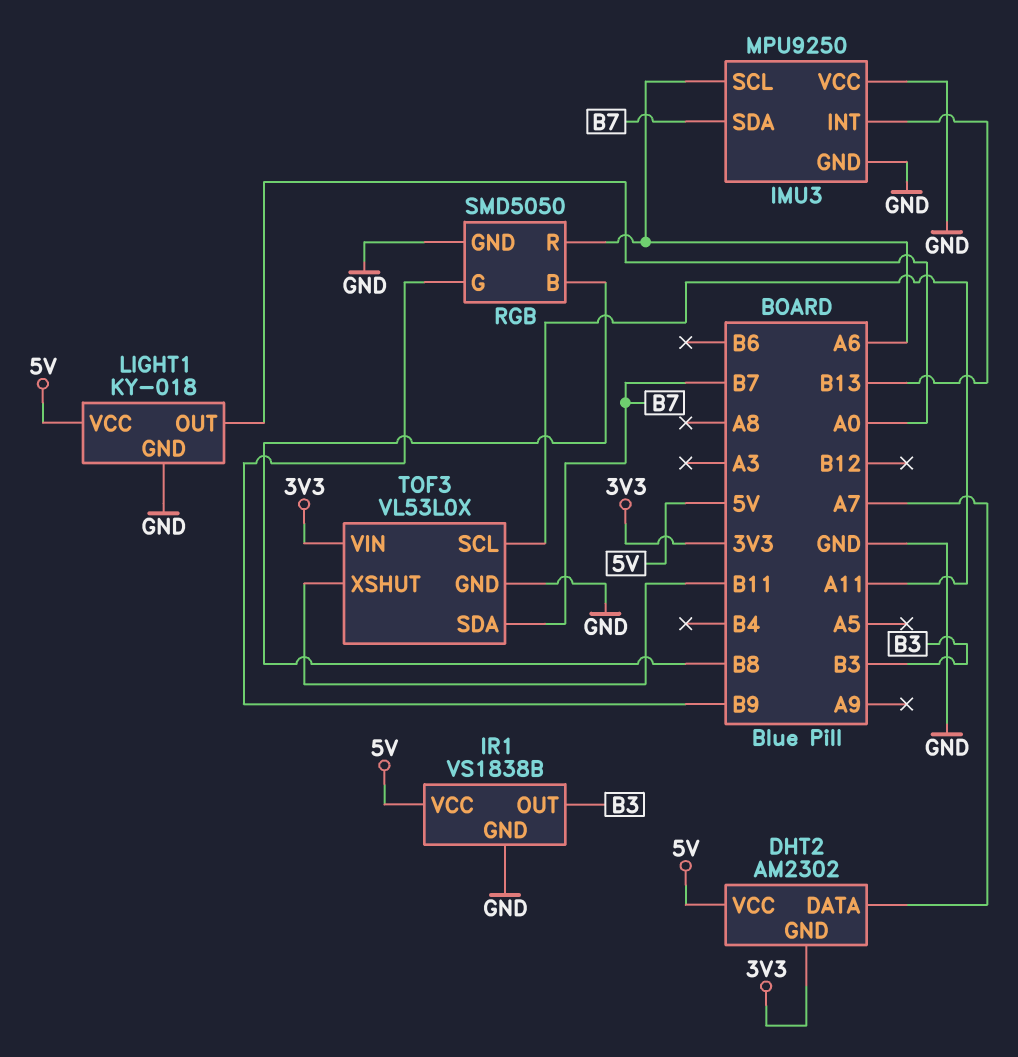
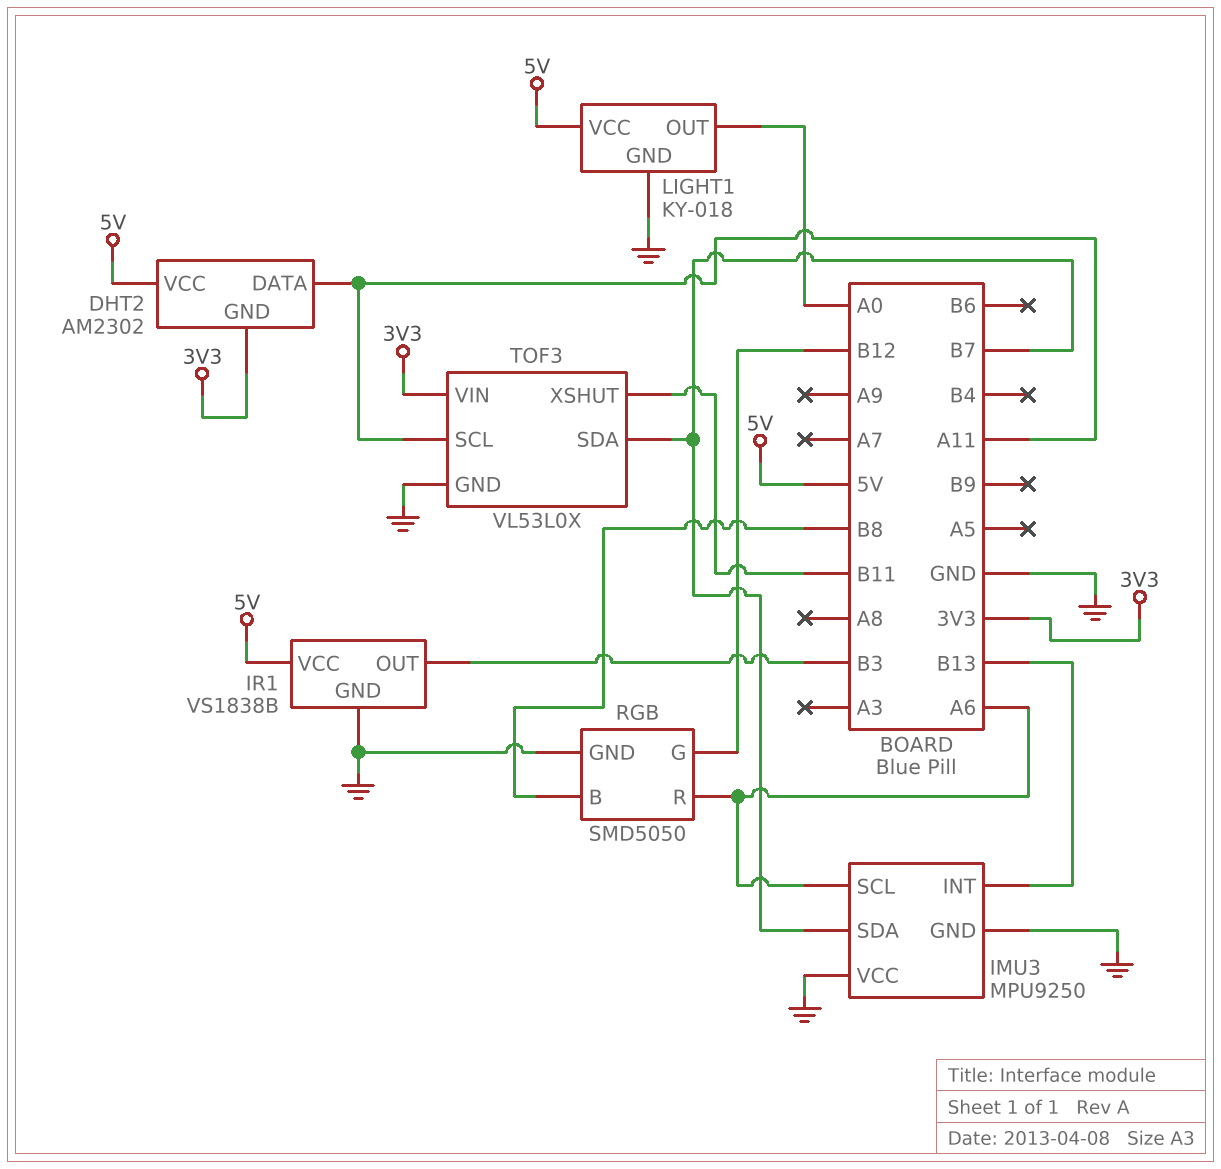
DHT2 pin DATA: A7 -> A11
RGB pin G: B9 -> B12

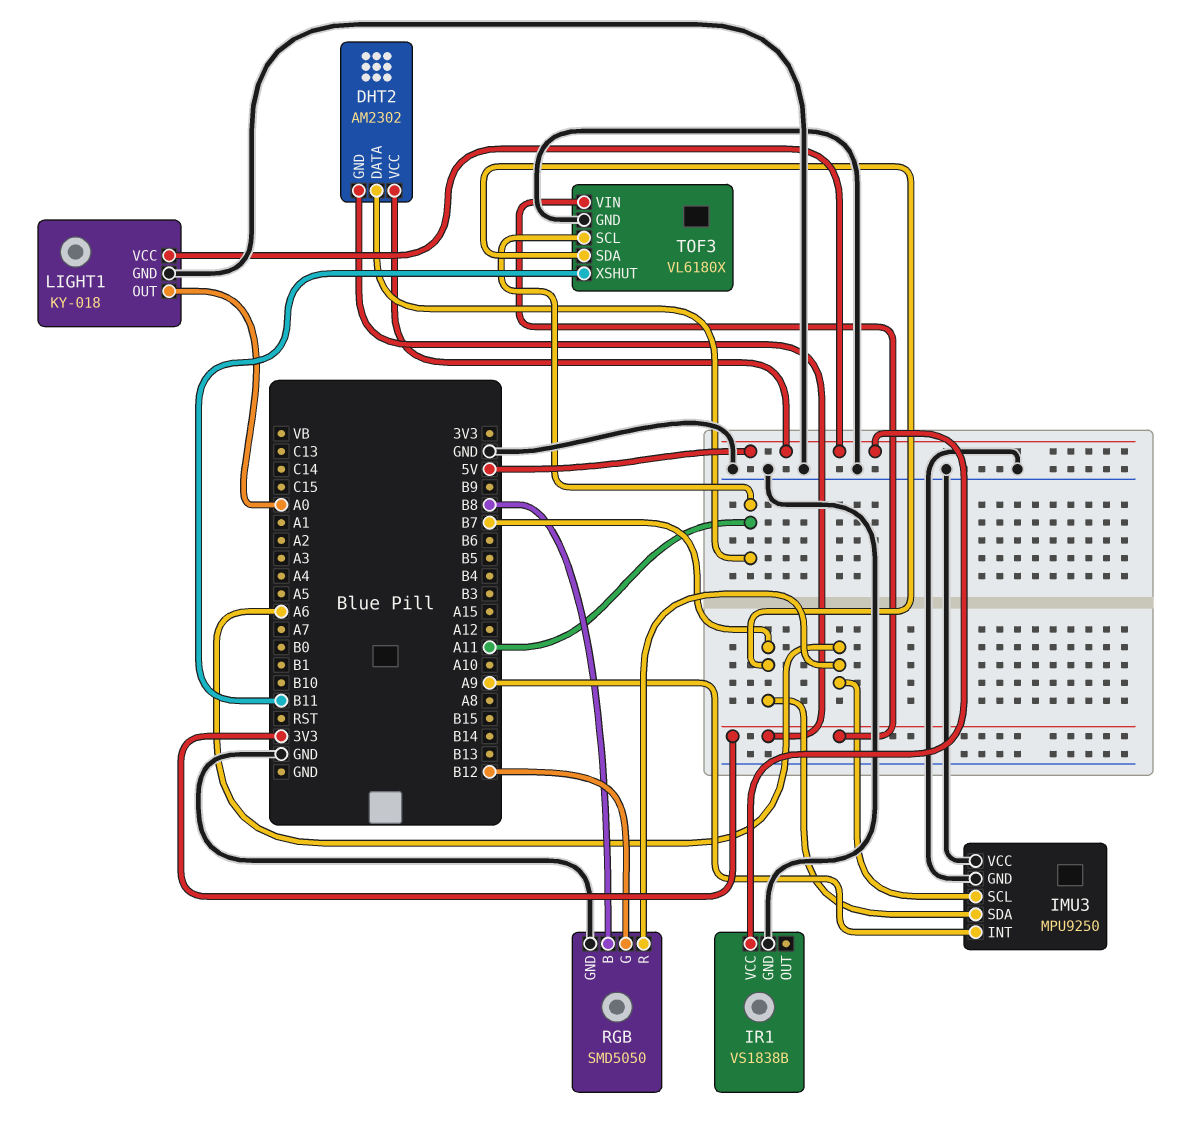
IMU3 pin INT: B13 -> A9
IR1 pin OUT: B3 -> none
TOF3: VL53L0X -> VL6180X

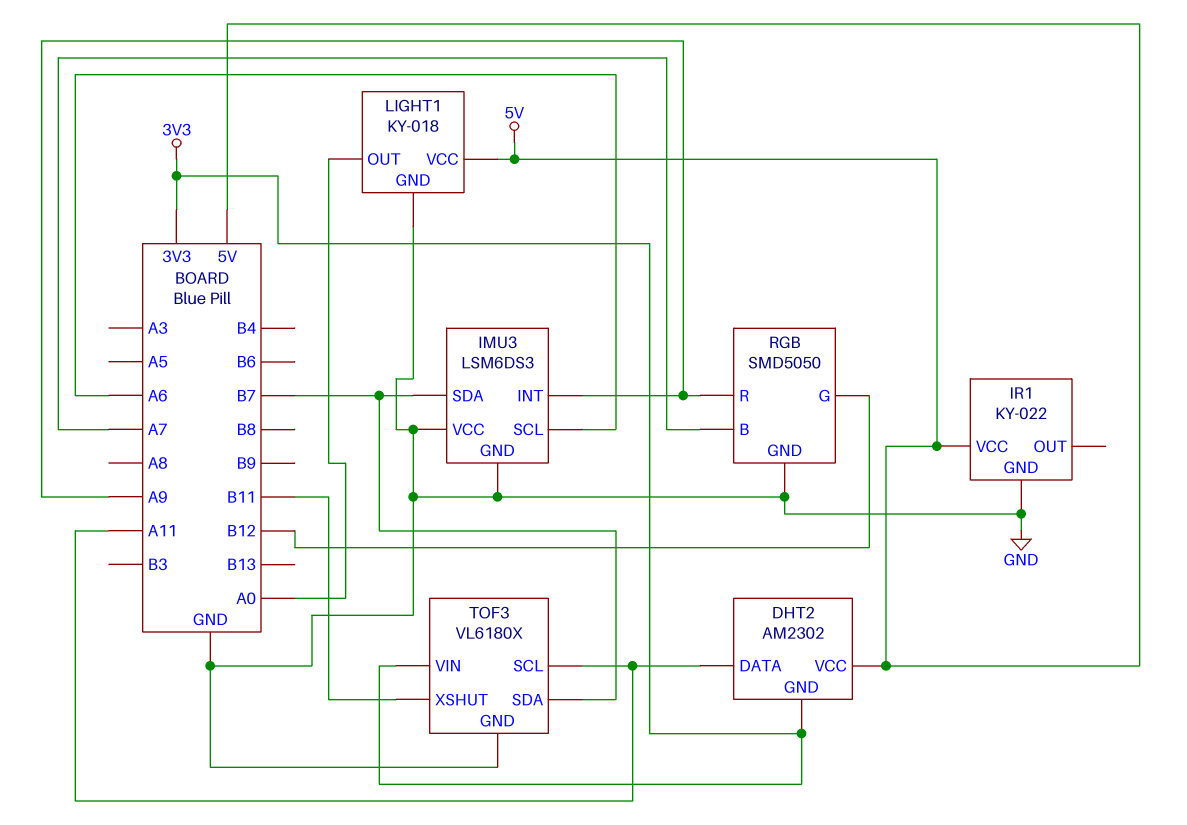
IMU3: MPU9250 -> LSM6DS3
IR1: VS1838B -> KY-022
RGB pin B: B8 -> A7
RGB pin R: A6 -> A9

